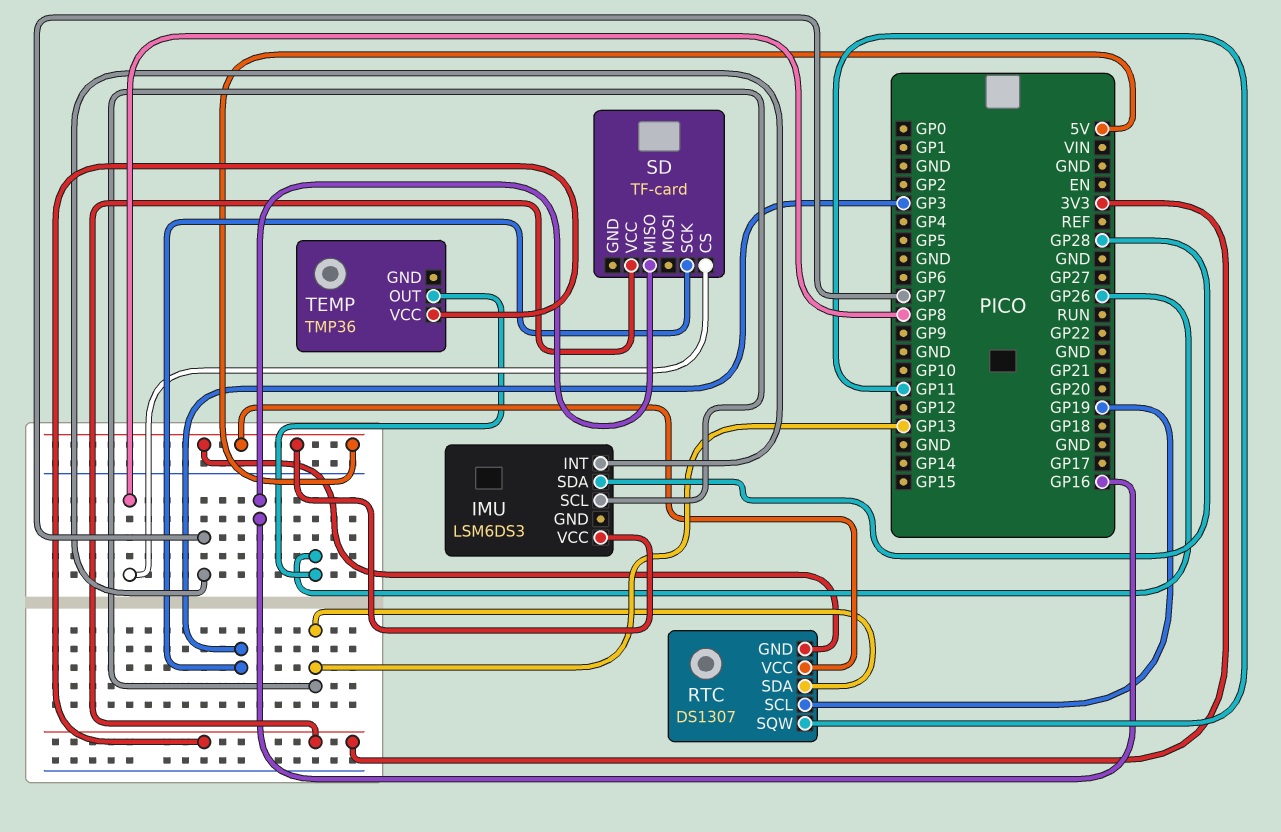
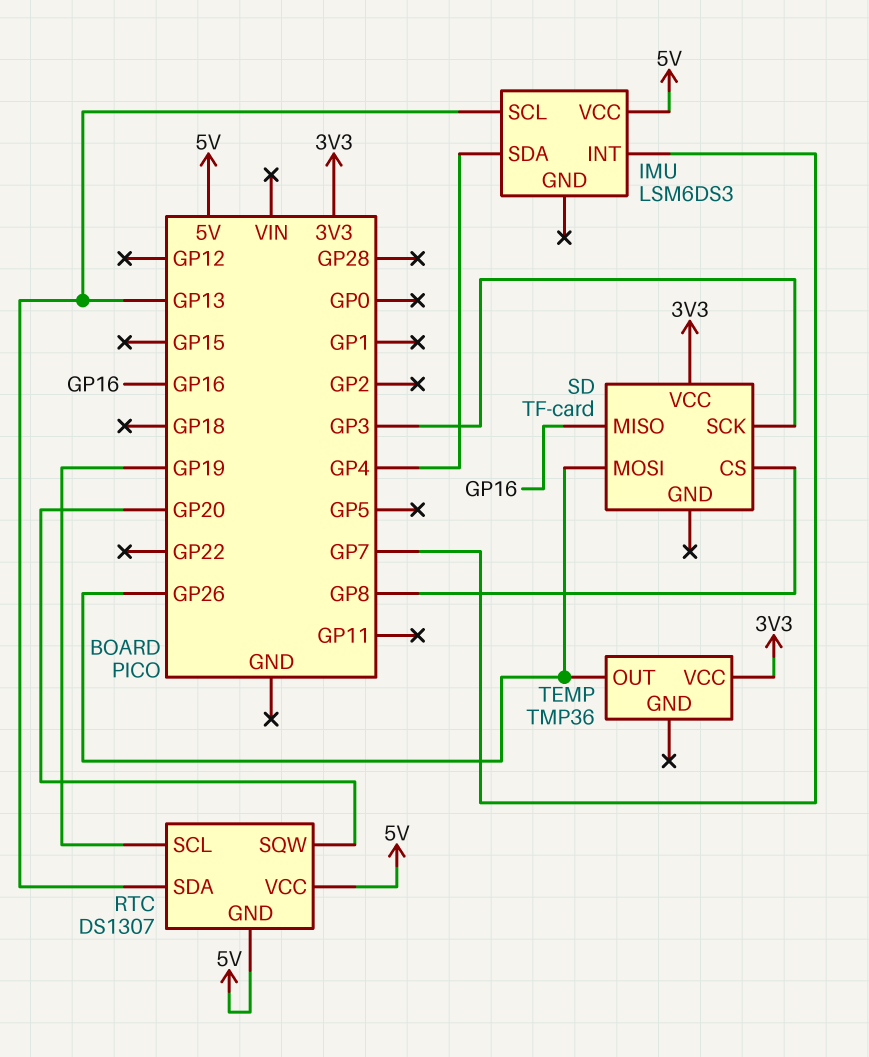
IMU pin SDA: GP28 -> GP4
RTC pin SQW: GP11 -> GP20
SD pin MOSI: none -> GP26

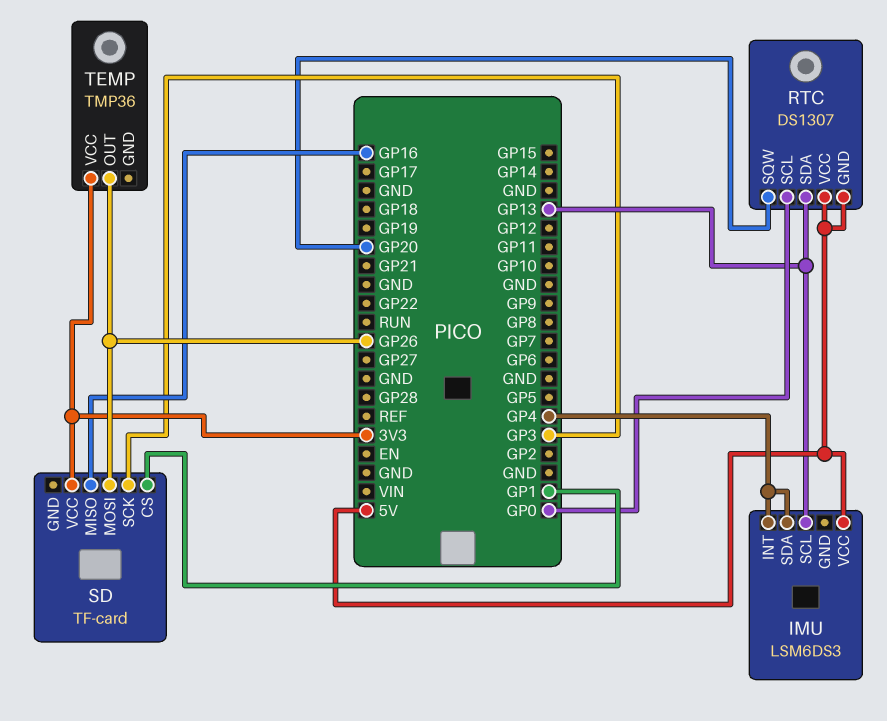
IMU pin INT: GP7 -> GP4
RTC pin SCL: GP19 -> GP0
SD pin CS: GP8 -> GP1

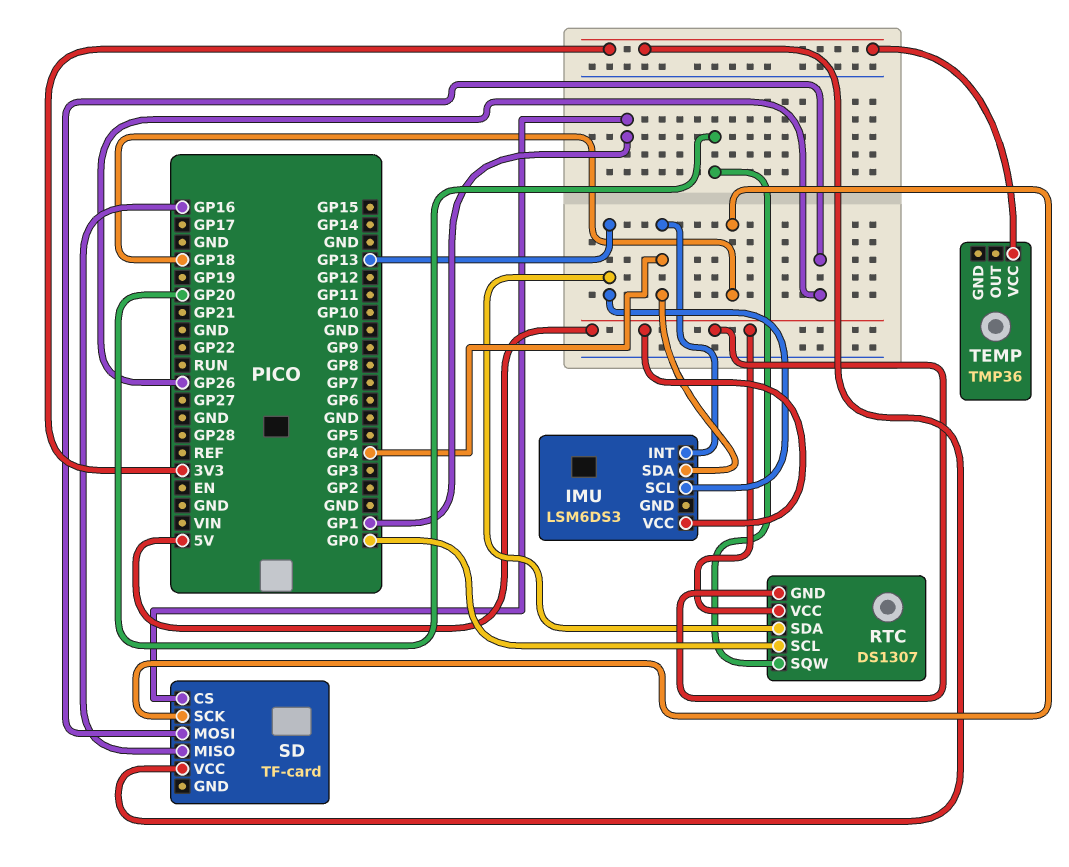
SD pin SCK: GP3 -> GP18
TEMP pin OUT: GP26 -> none

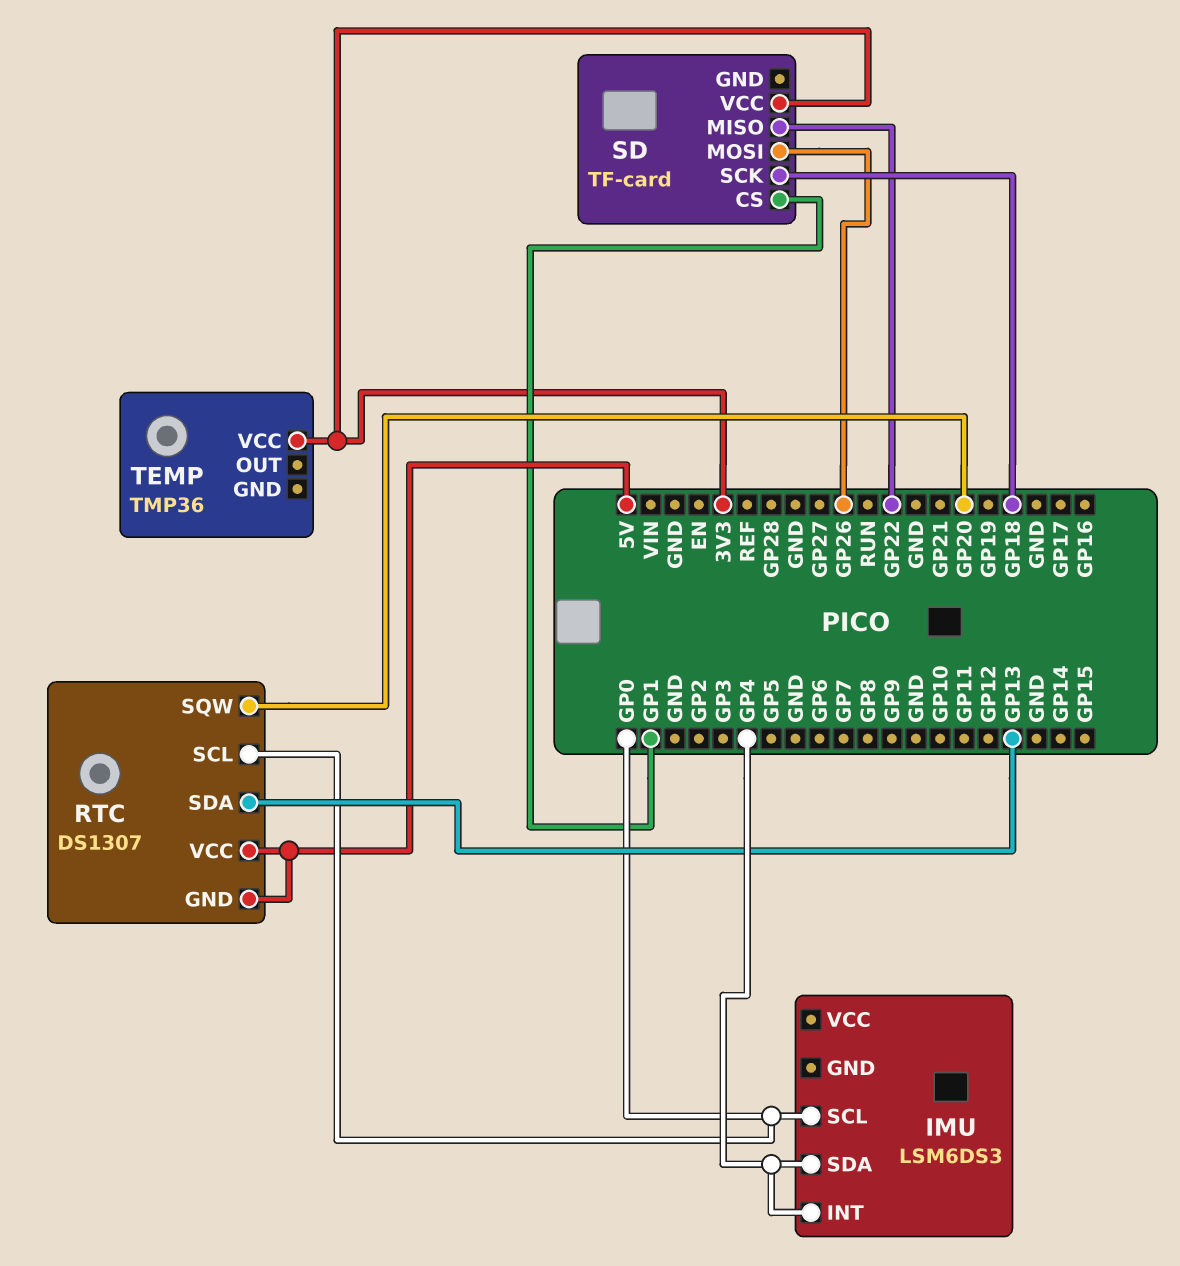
IMU pin SCL: GP13 -> GP0
IMU pin VCC: 5V -> none
SD pin MISO: GP16 -> GP22

